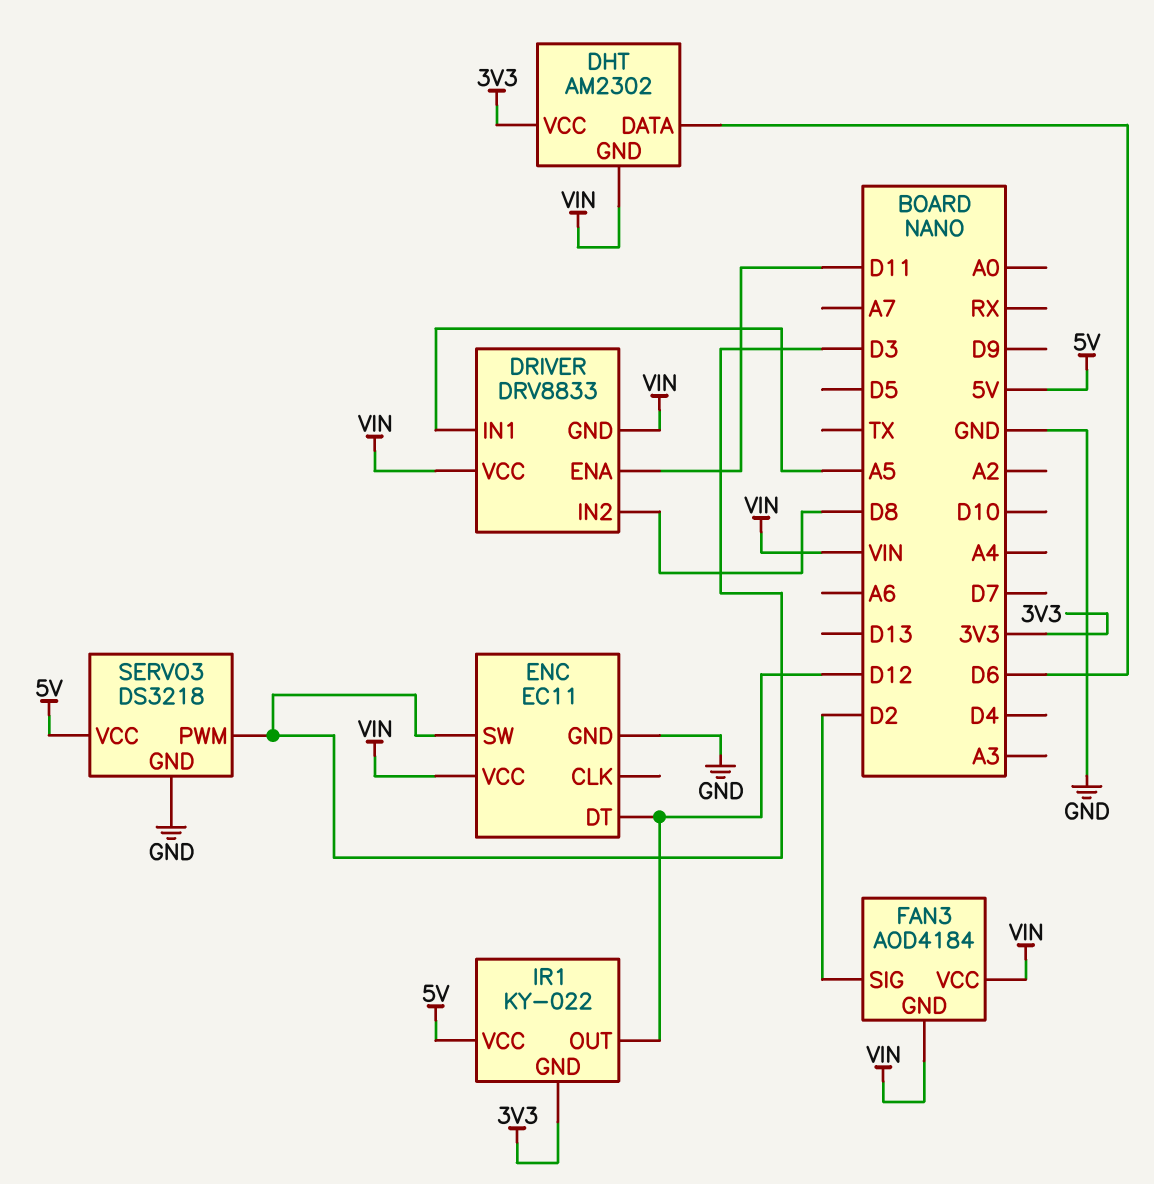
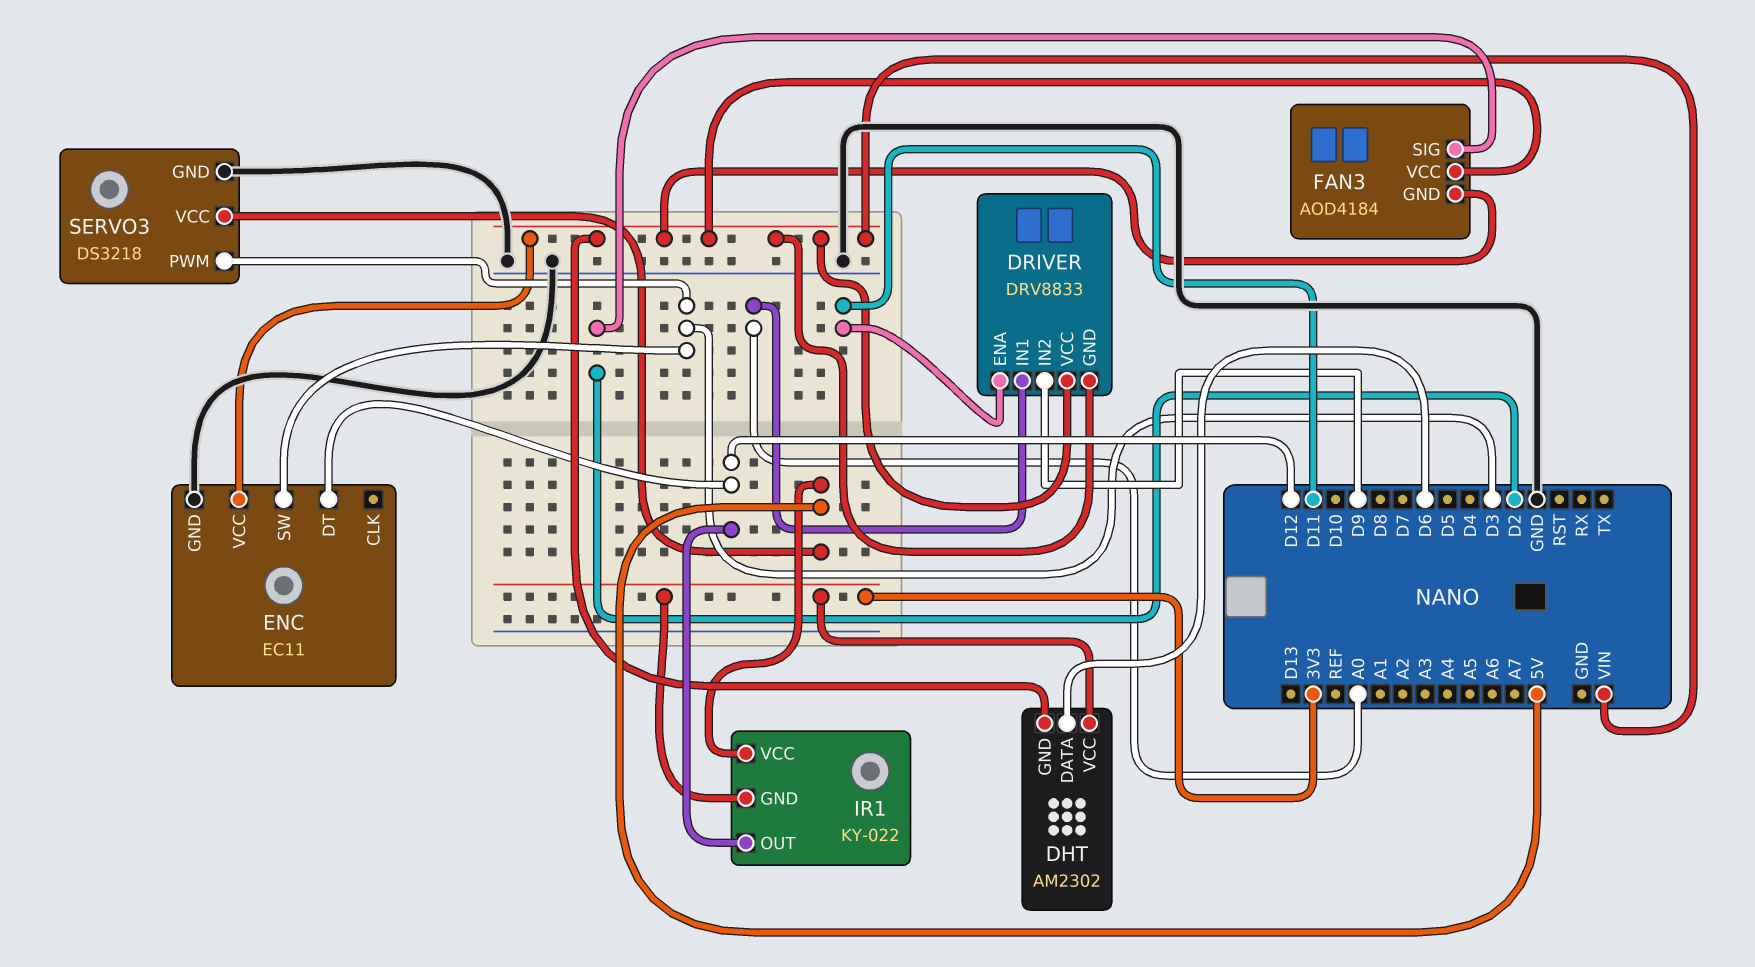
DRIVER pin IN1: A5 -> A0
DRIVER pin IN2: D8 -> D9

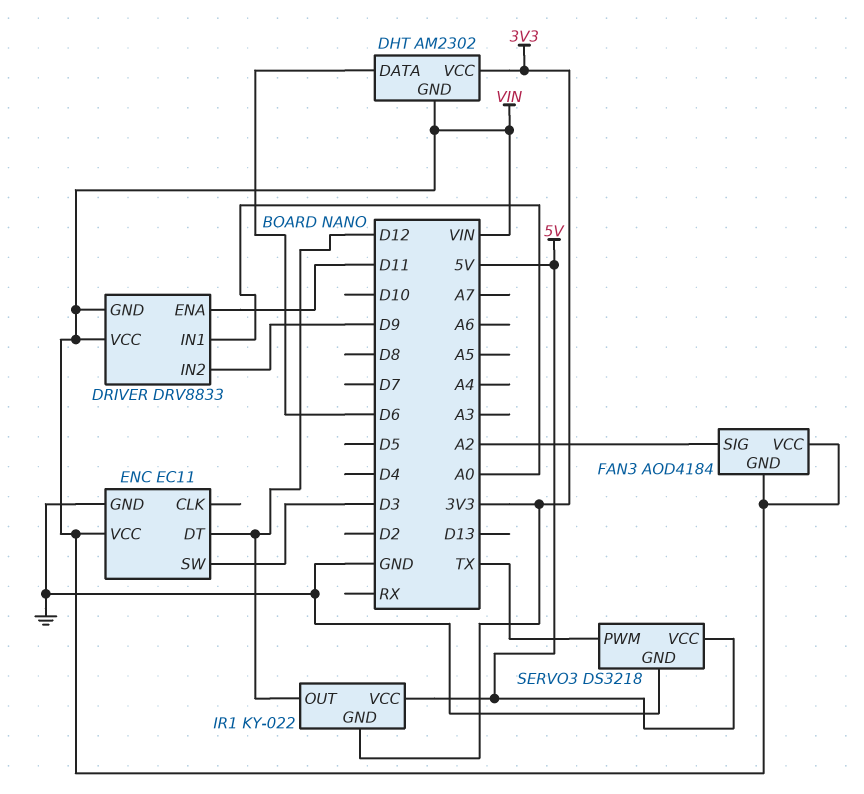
FAN3 pin SIG: D2 -> A2
SERVO3 pin PWM: D3 -> TX

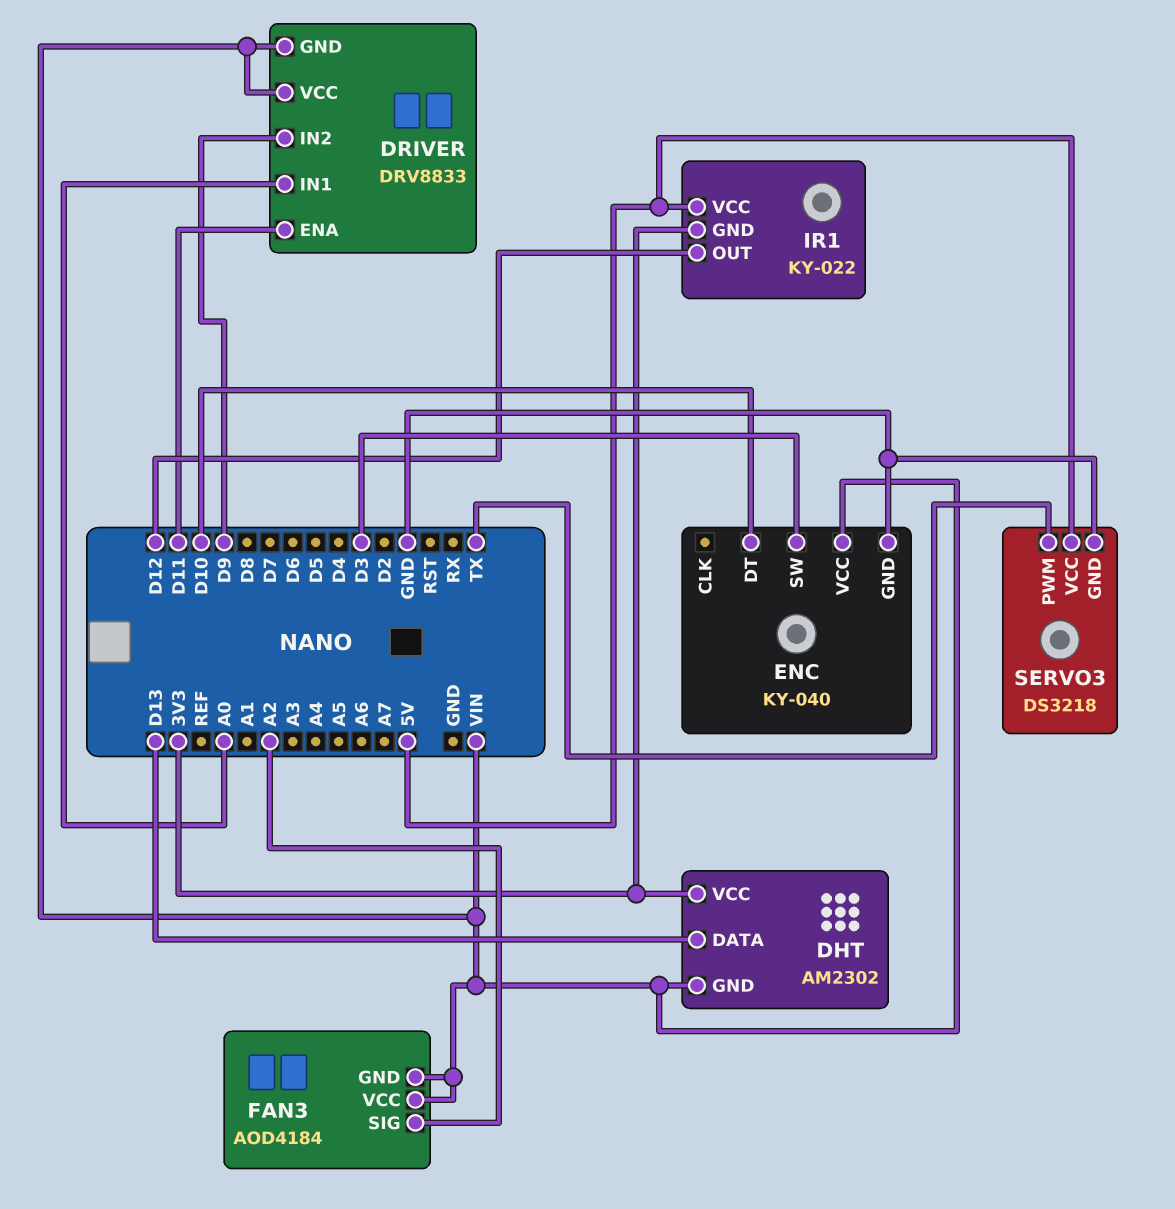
DHT pin DATA: D6 -> D13
ENC: EC11 -> KY-040
ENC pin DT: D12 -> D10

